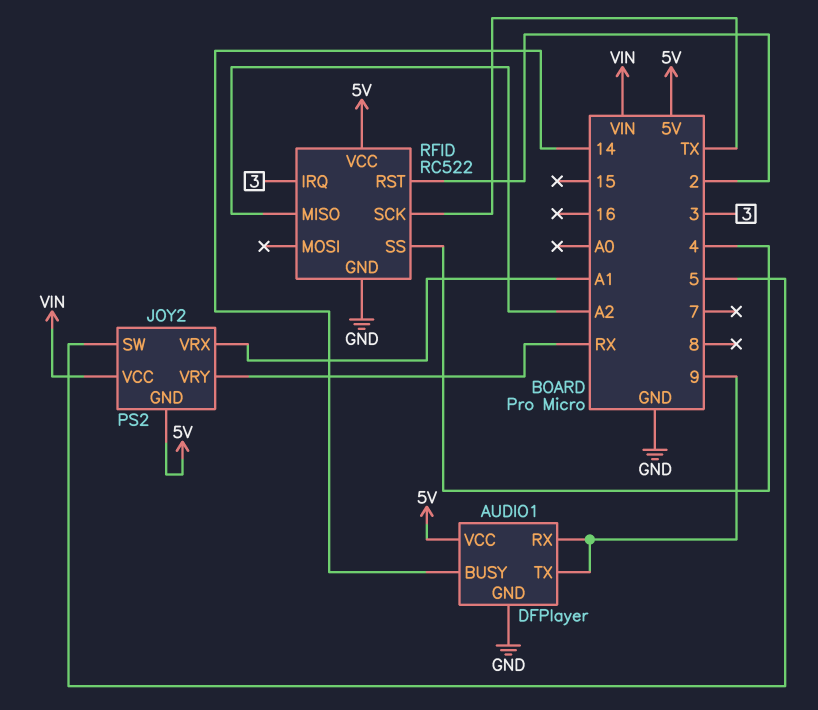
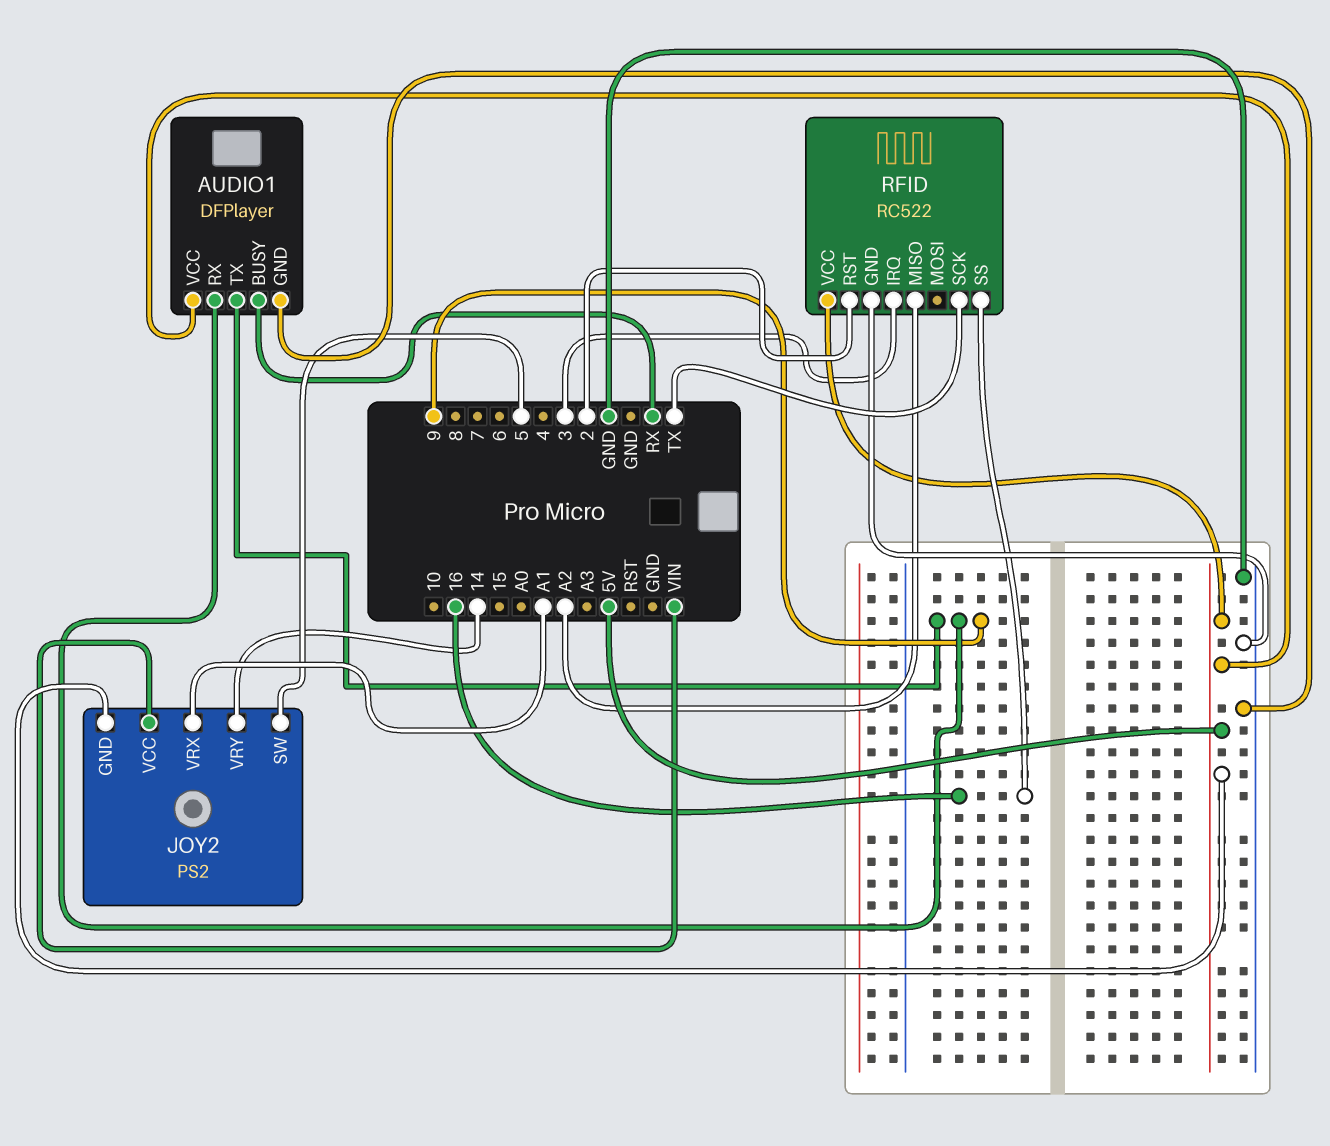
AUDIO1 pin BUSY: 14 -> RX
JOY2 pin VRY: RX -> 14
RFID pin SS: 4 -> 16

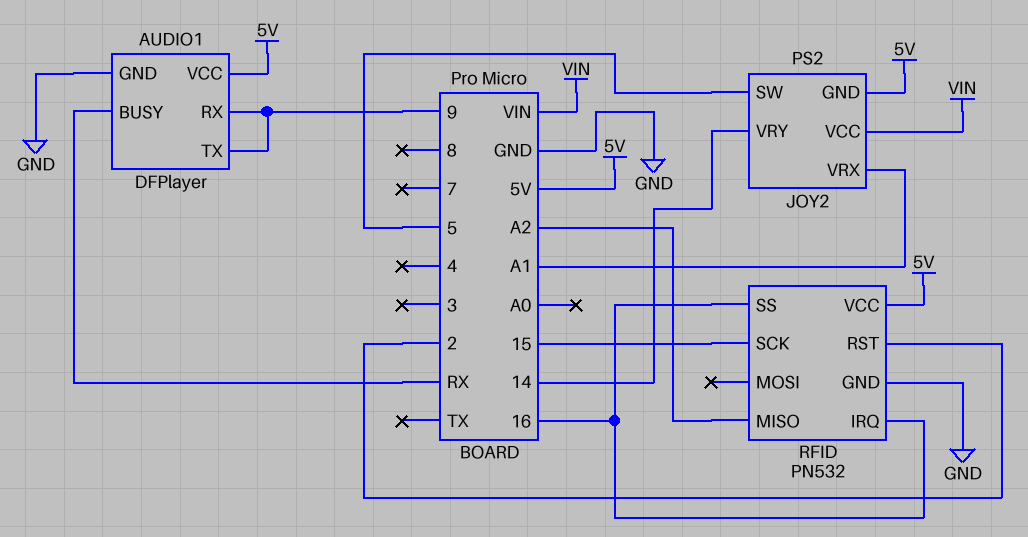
RFID: RC522 -> PN532
RFID pin IRQ: 3 -> 16
RFID pin SCK: TX -> 15

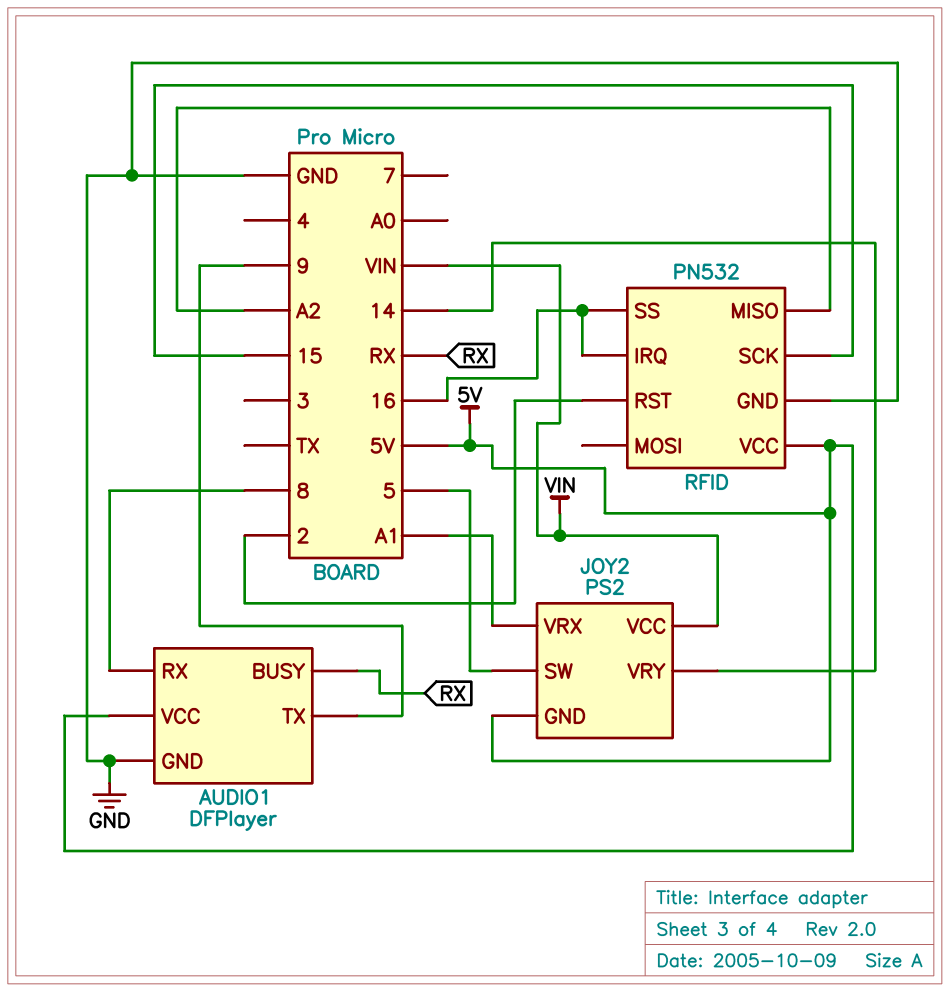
AUDIO1 pin RX: 9 -> 8

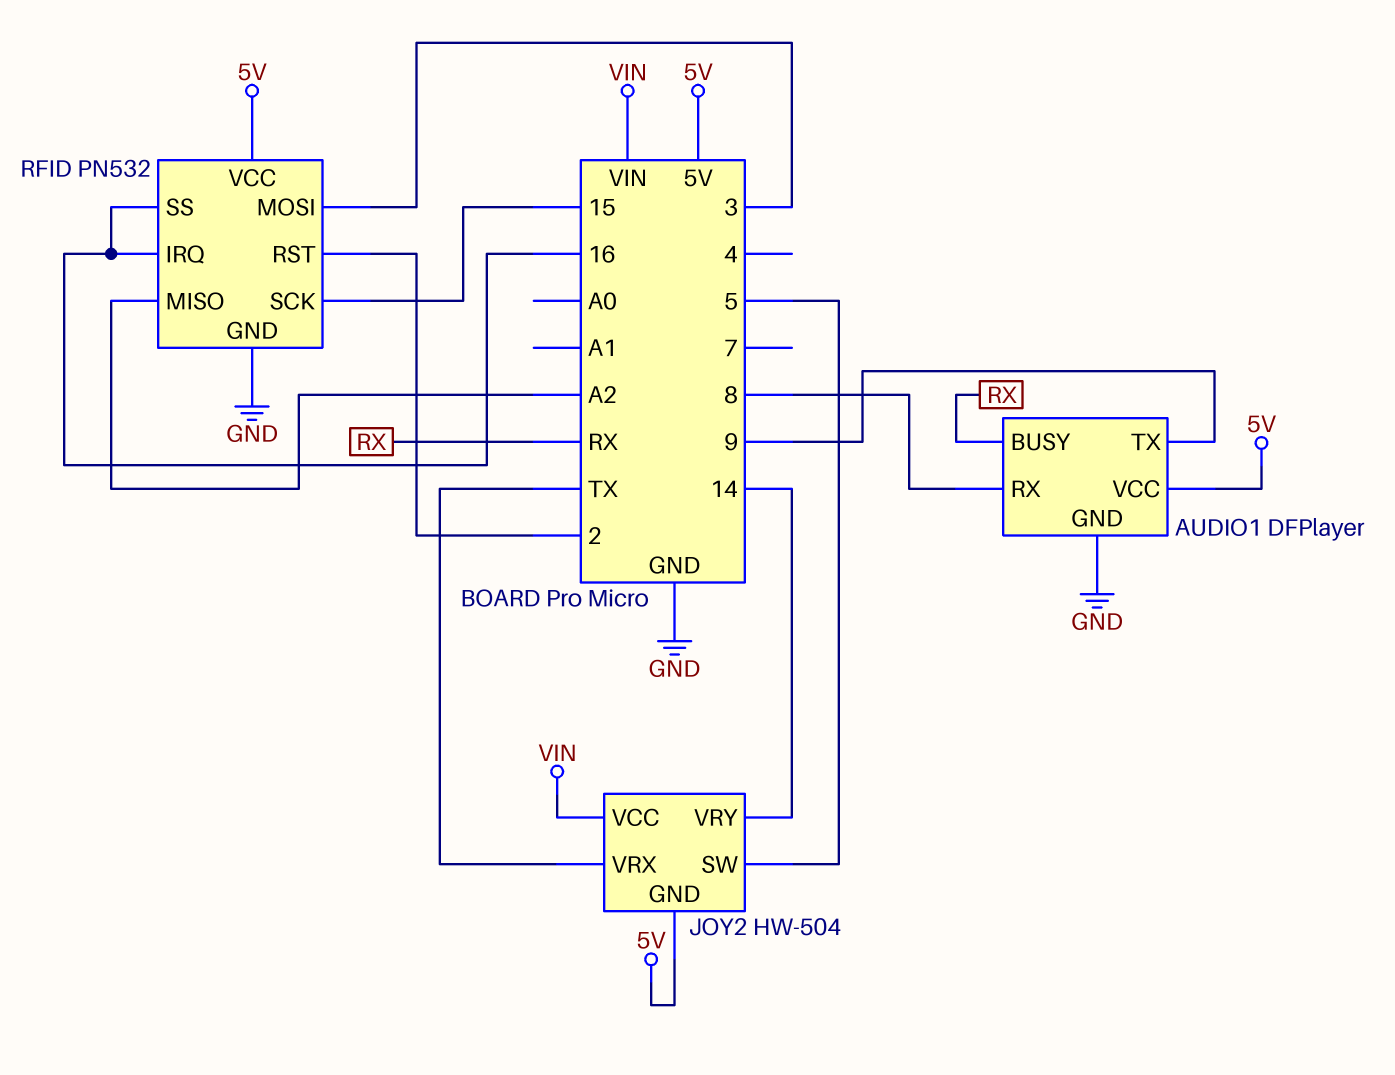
JOY2: PS2 -> HW-504
JOY2 pin VRX: A1 -> TX
RFID pin MOSI: none -> 3

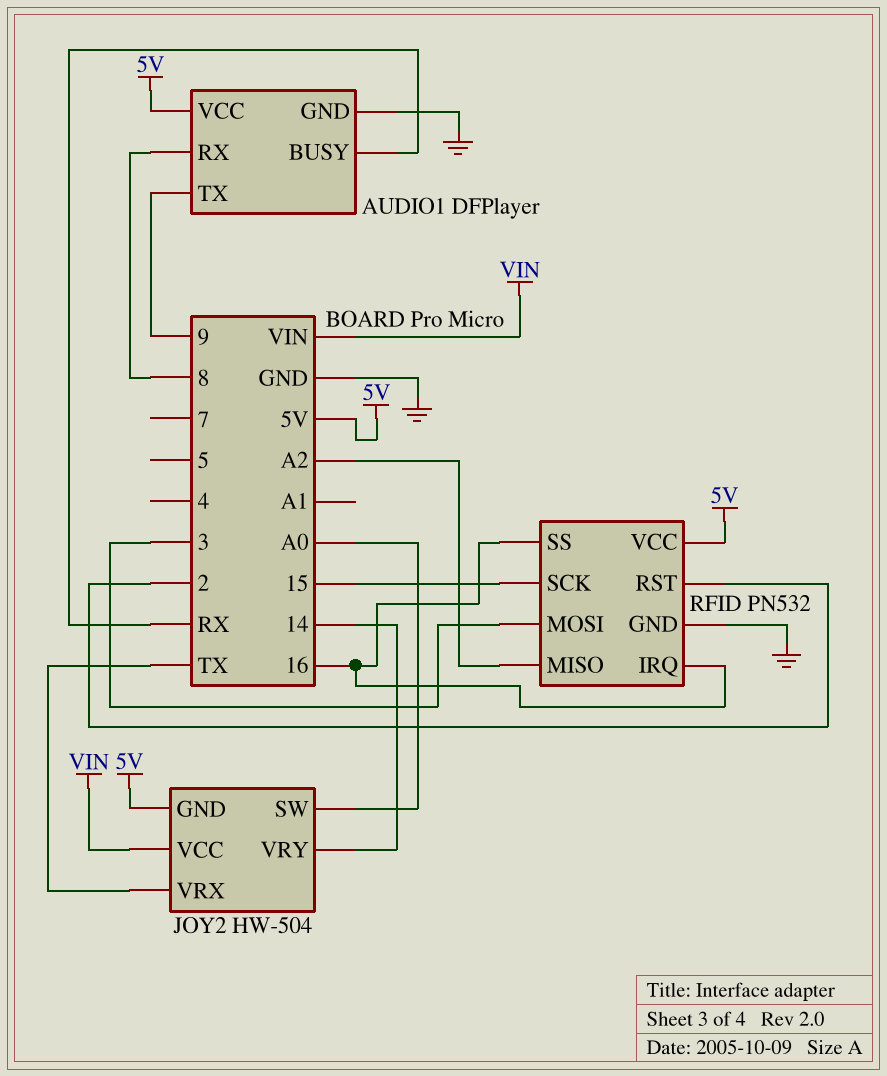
JOY2 pin SW: 5 -> A0

